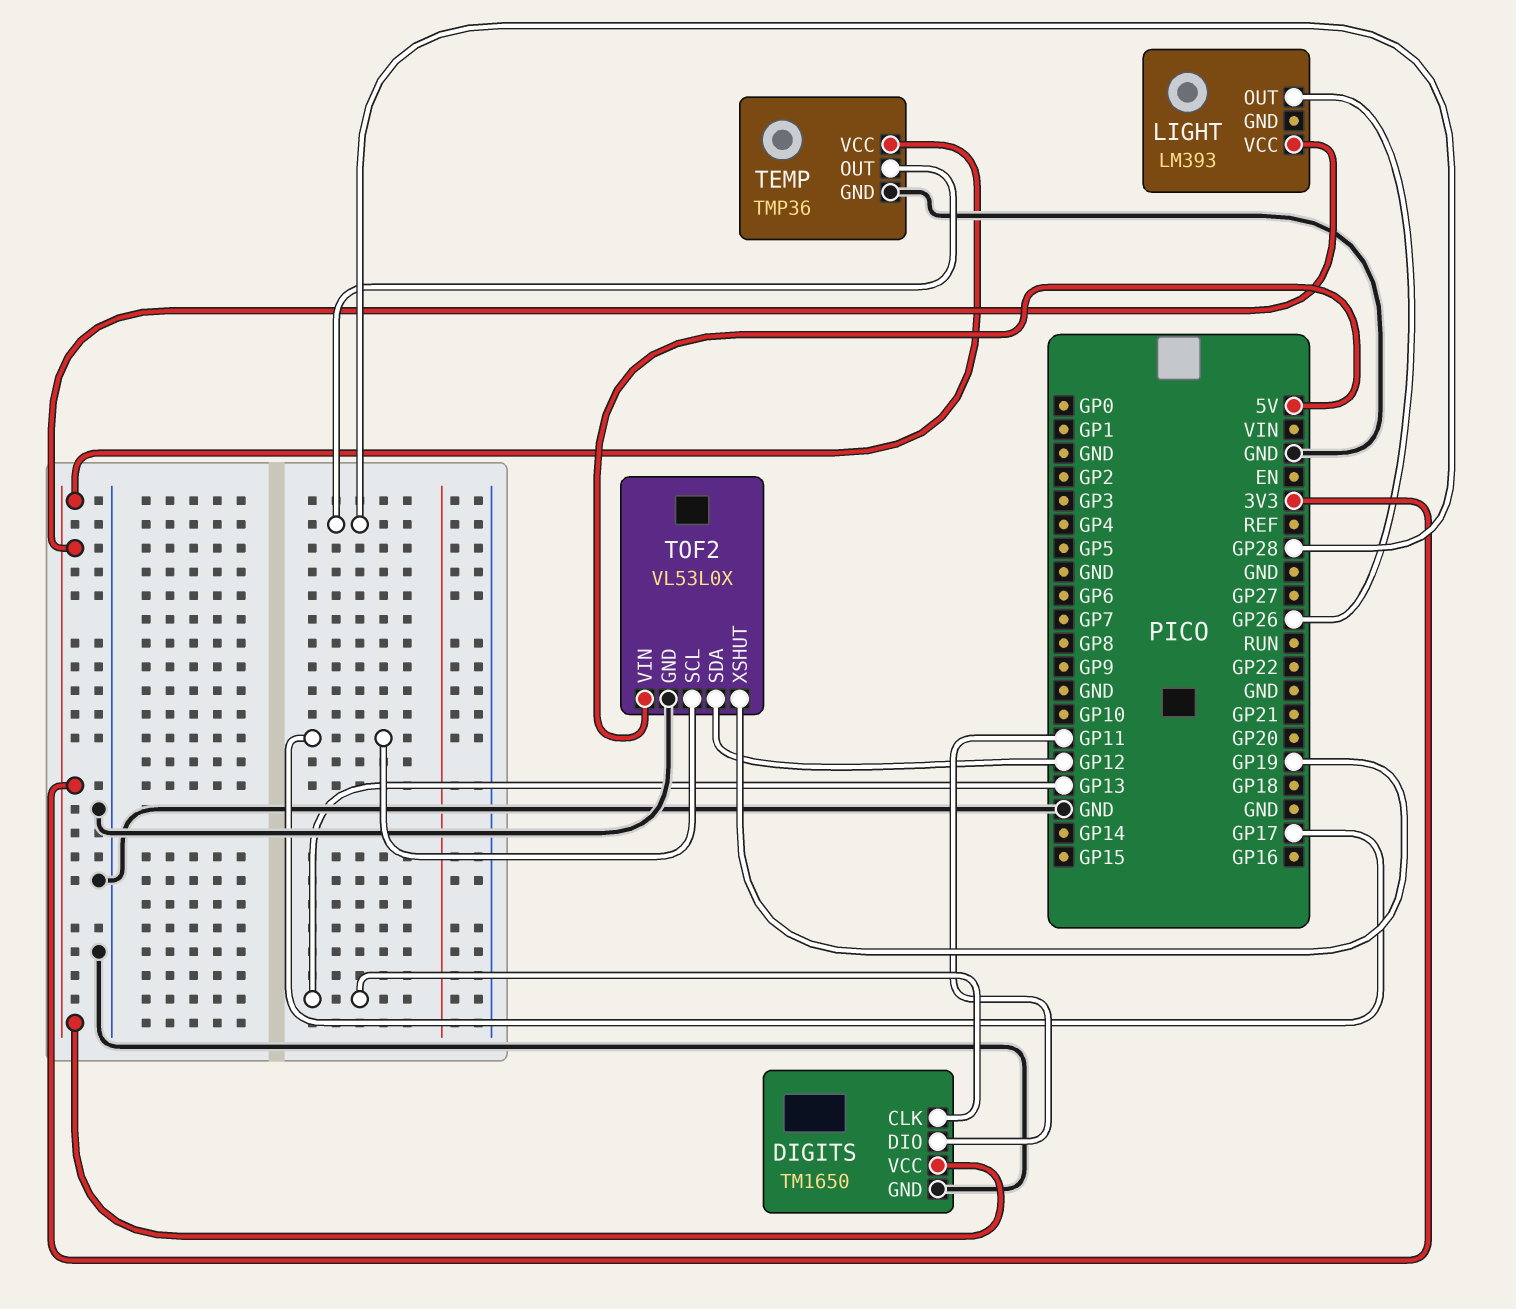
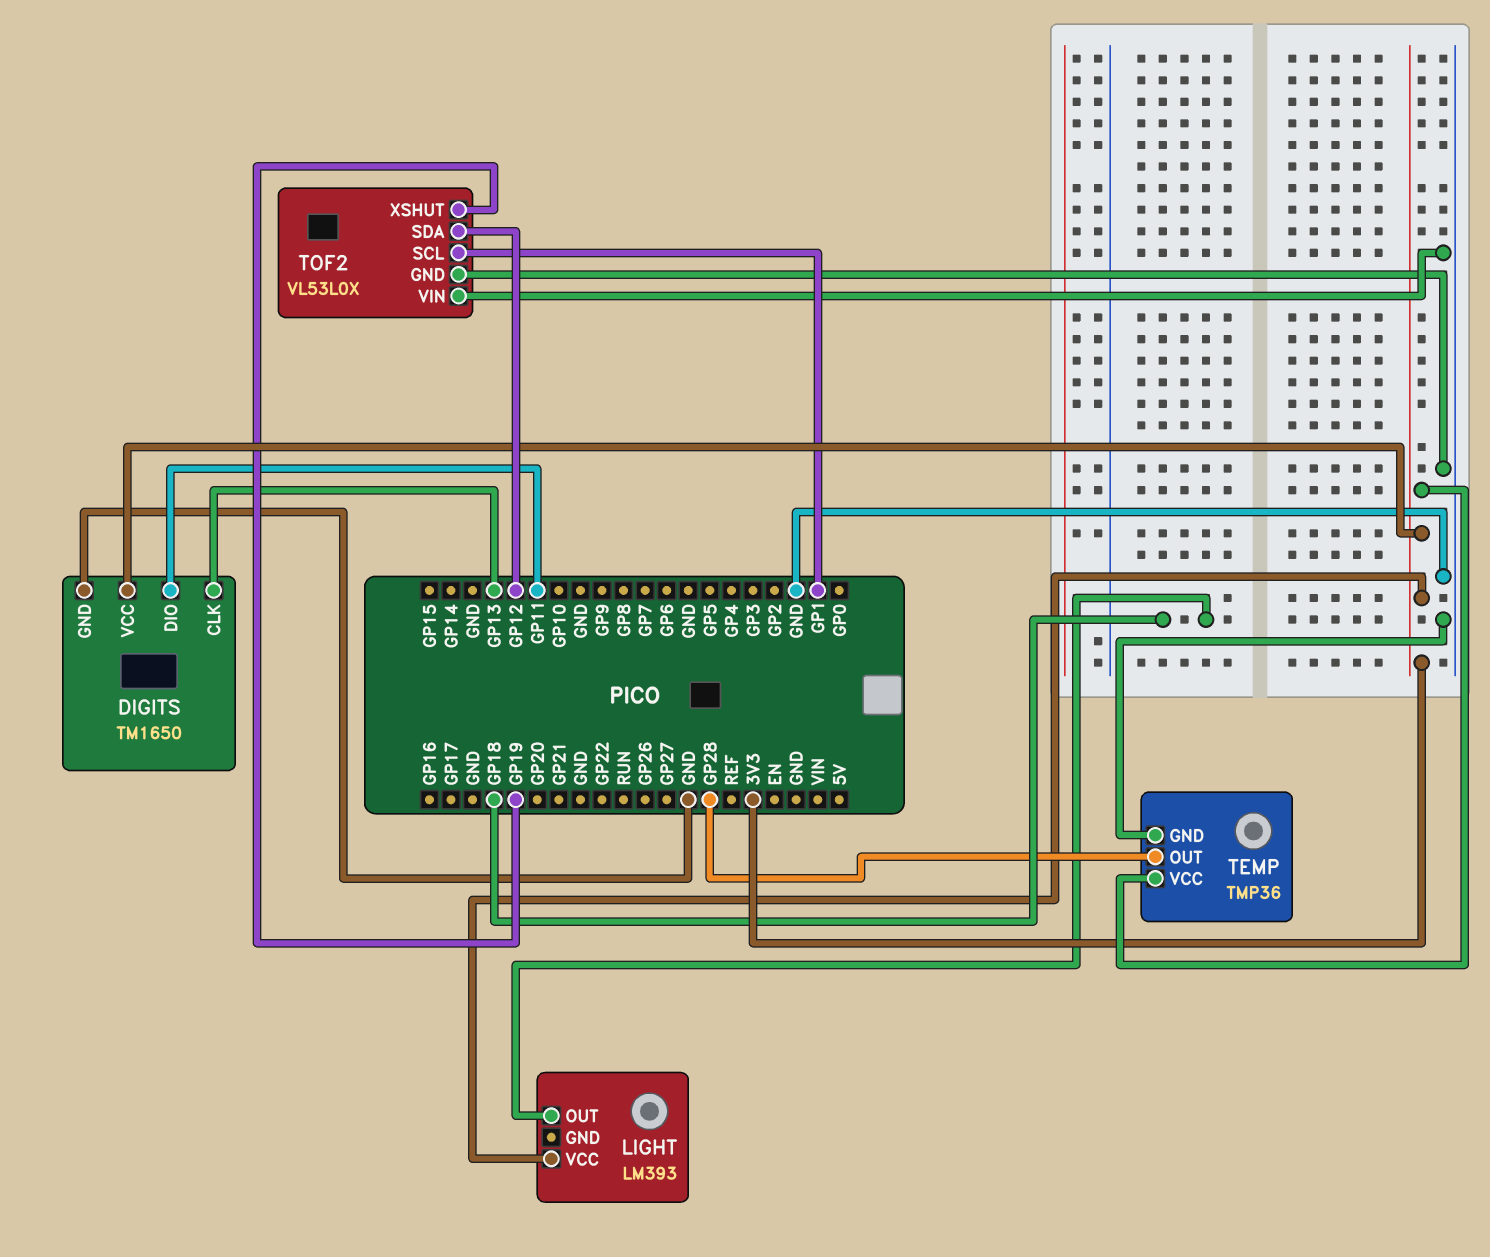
LIGHT pin OUT: GP26 -> GP18
TOF2 pin SCL: GP17 -> GP1
TOF2 pin VIN: 5V -> GND

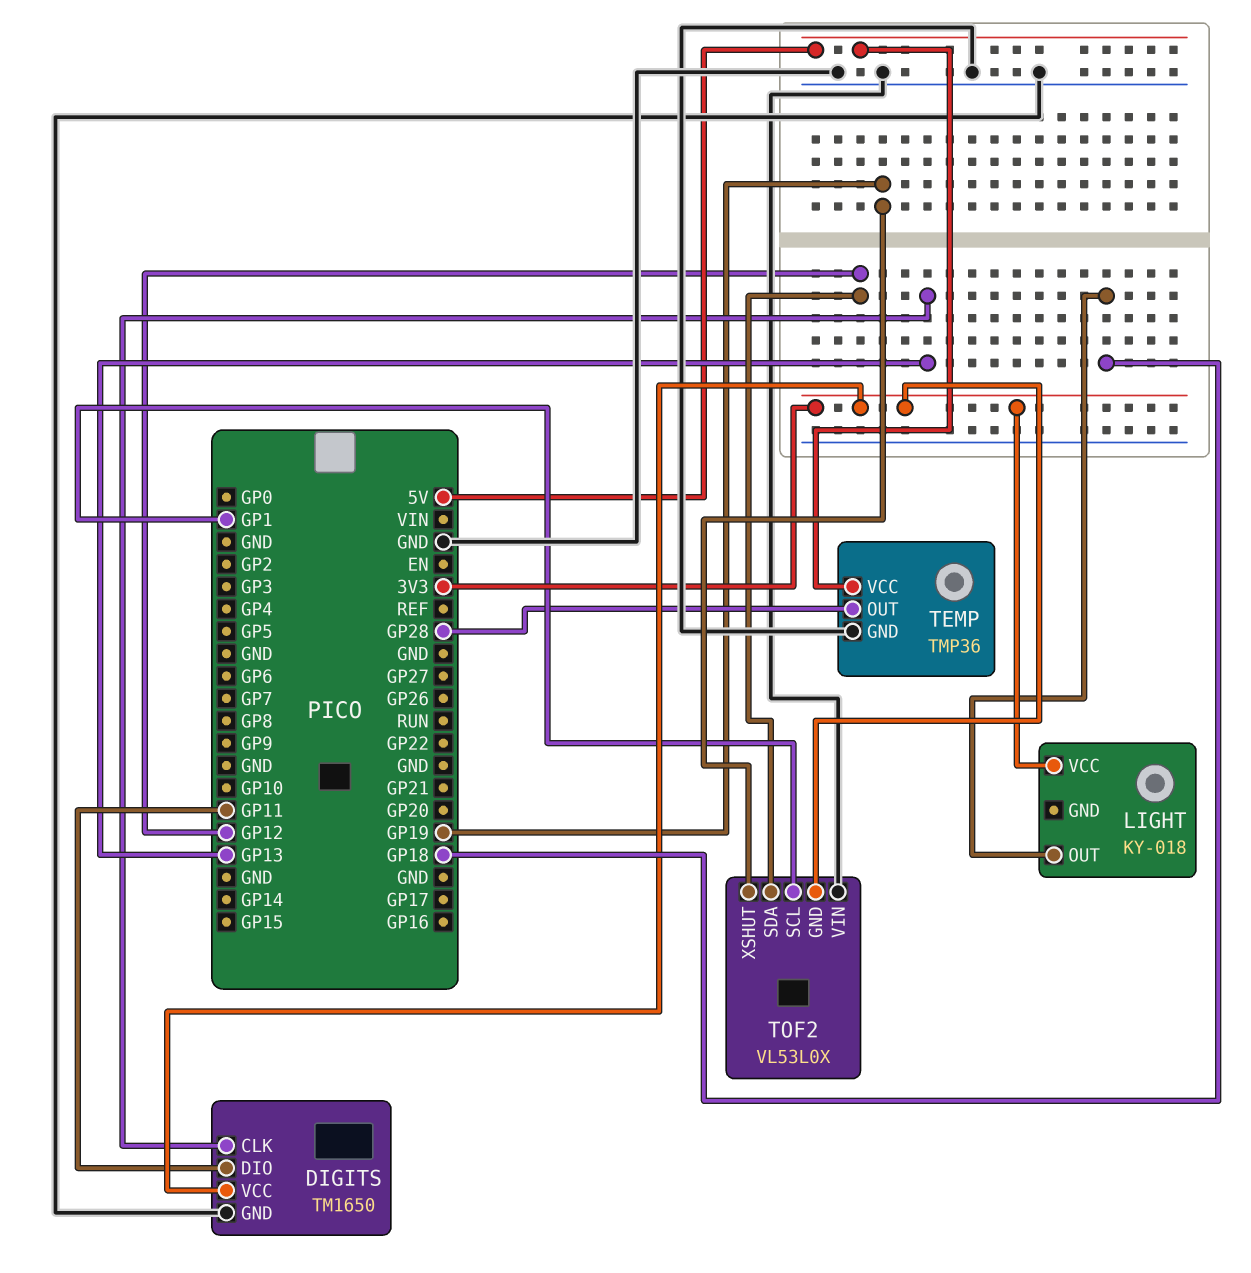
LIGHT: LM393 -> KY-018
TEMP pin VCC: 3V3 -> 5V
TOF2 pin GND: GND -> 3V3

